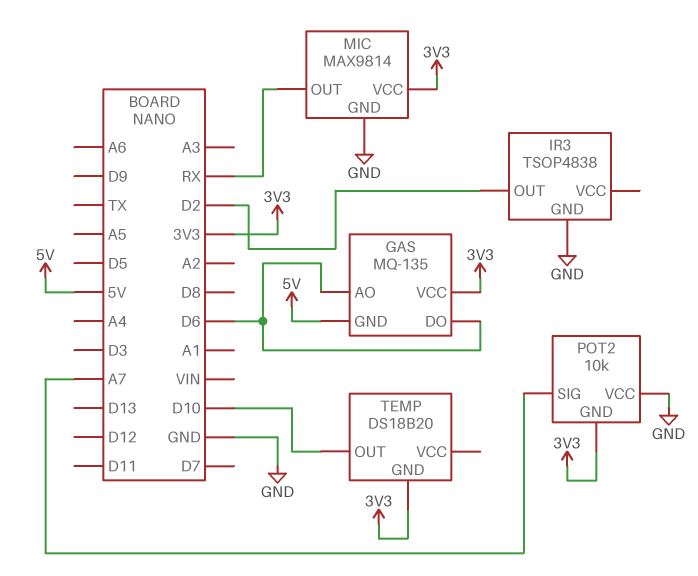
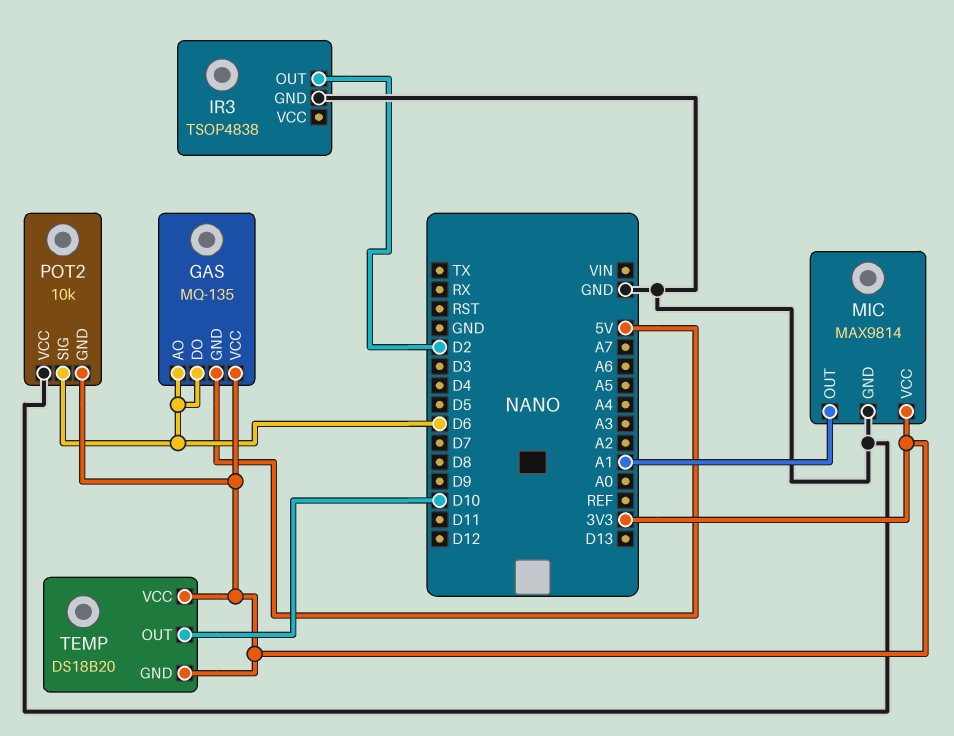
MIC pin OUT: RX -> A1
POT2 pin SIG: A7 -> D6
TEMP pin VCC: none -> 3V3

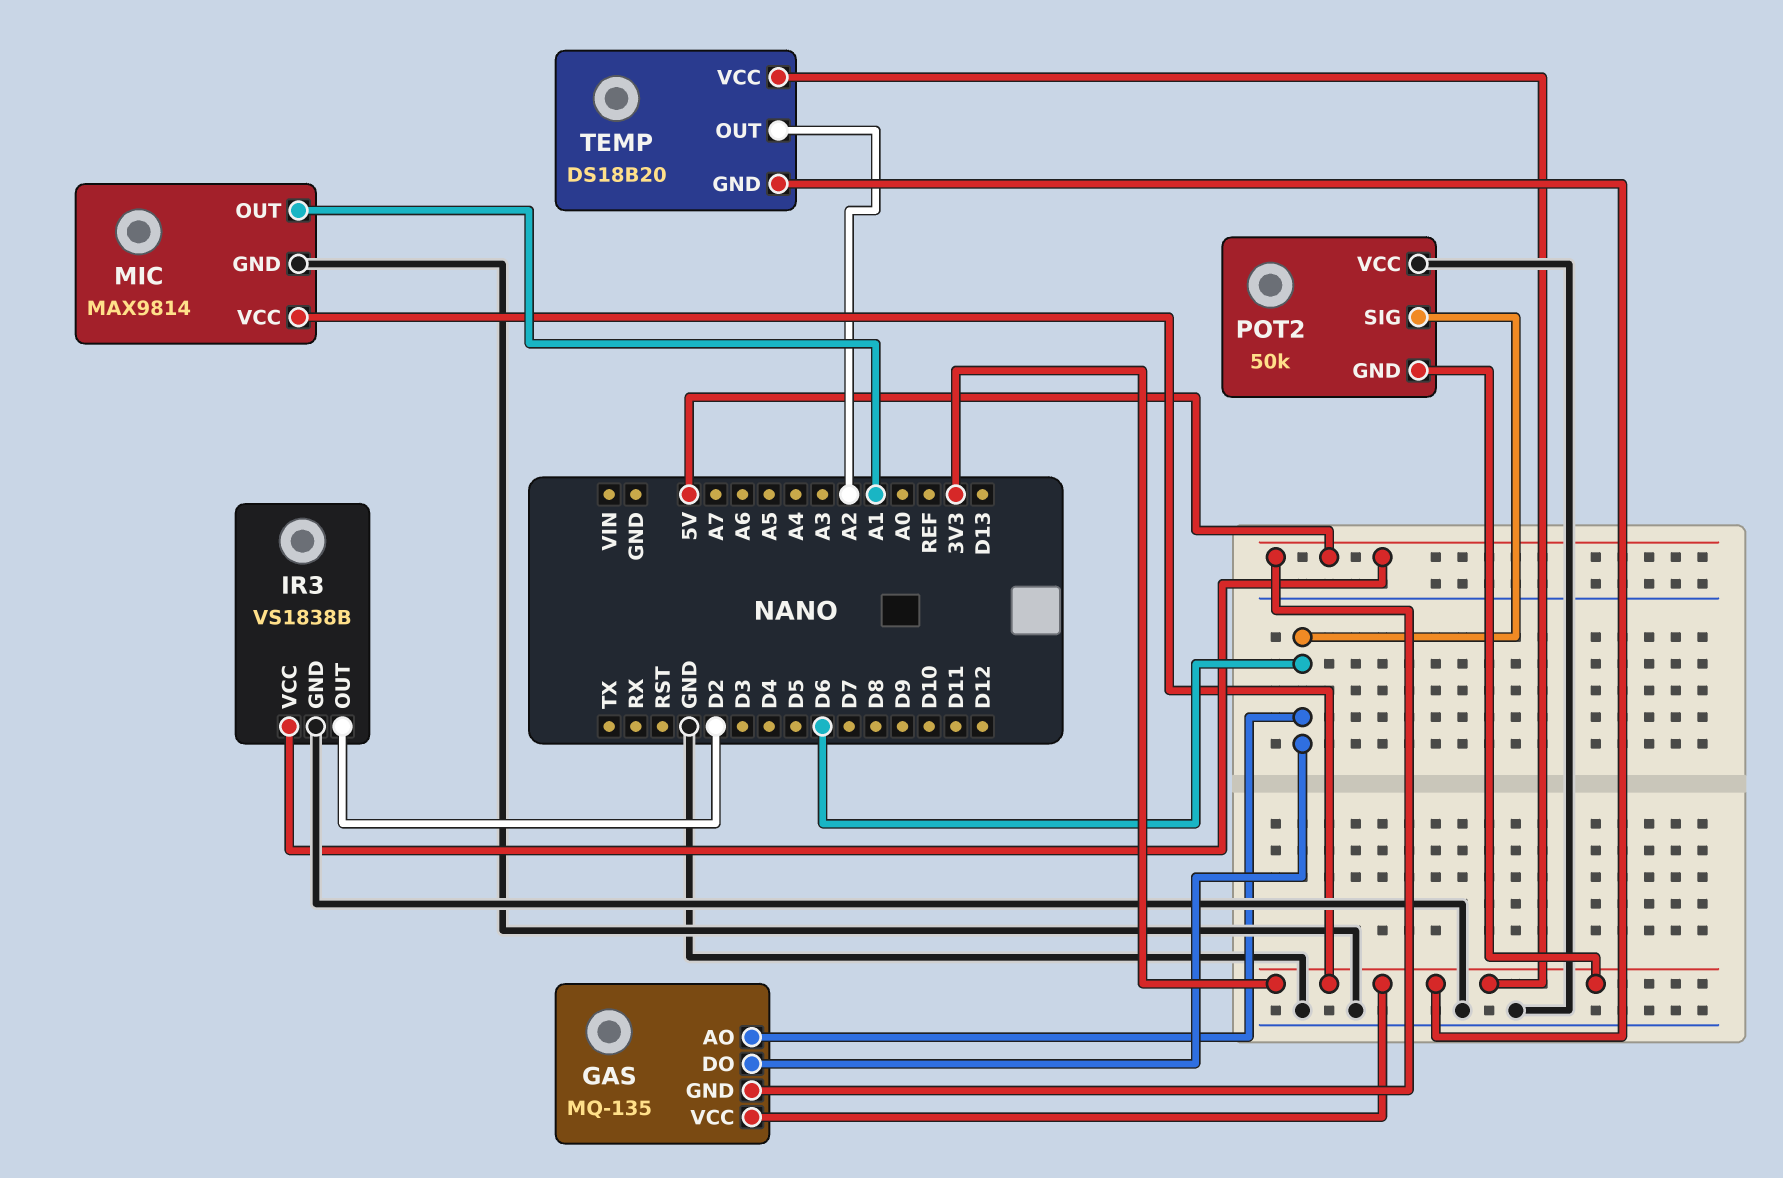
IR3: TSOP4838 -> VS1838B
IR3 pin VCC: none -> 5V
POT2: 10k -> 50k
TEMP pin OUT: D10 -> A2

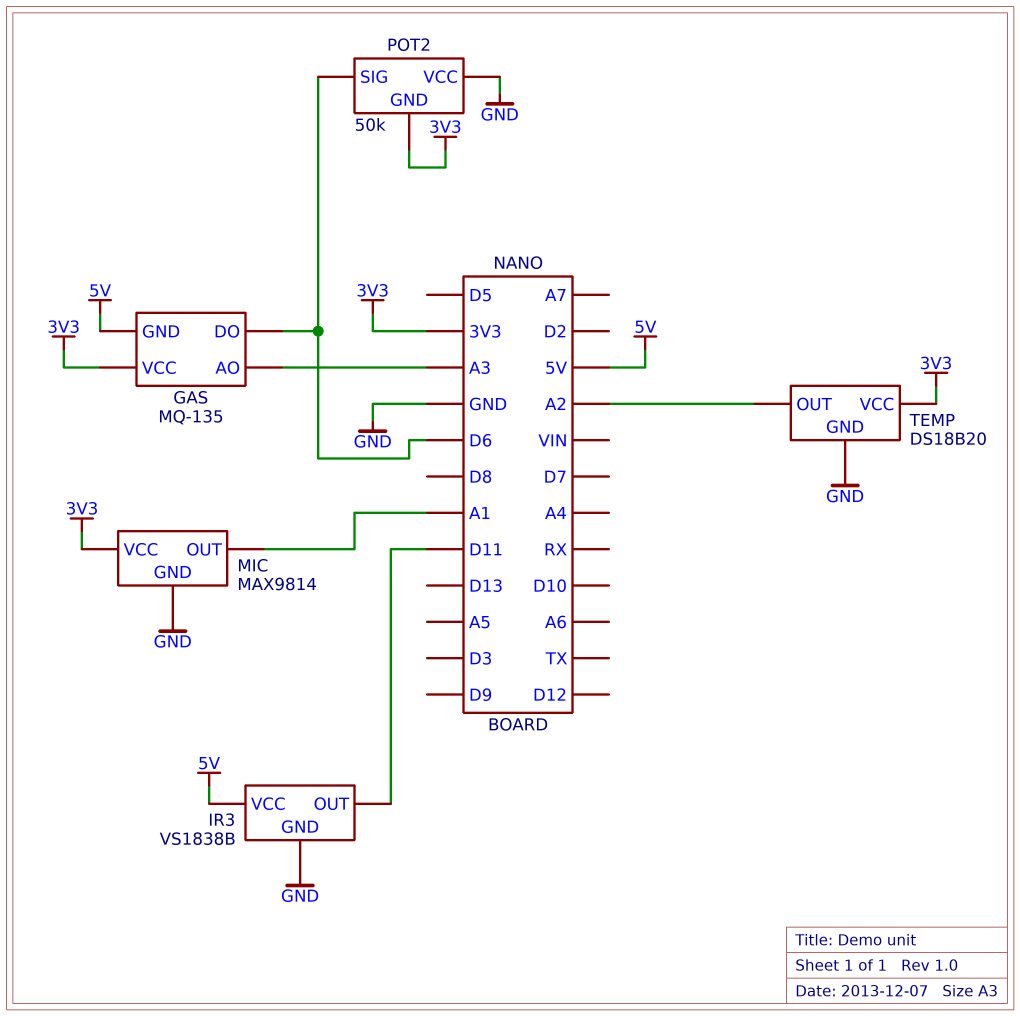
GAS pin AO: D6 -> A3
IR3 pin OUT: D2 -> D11
TEMP pin GND: 3V3 -> GND

